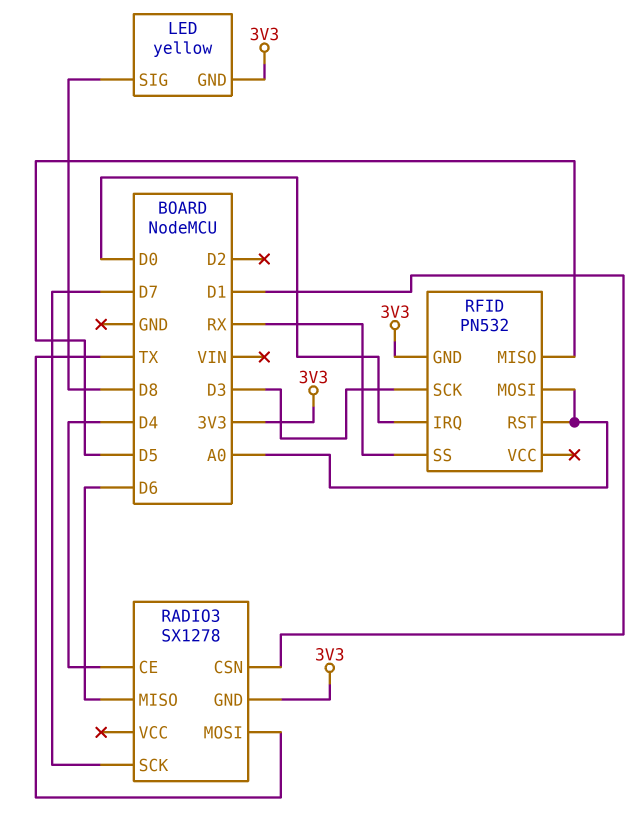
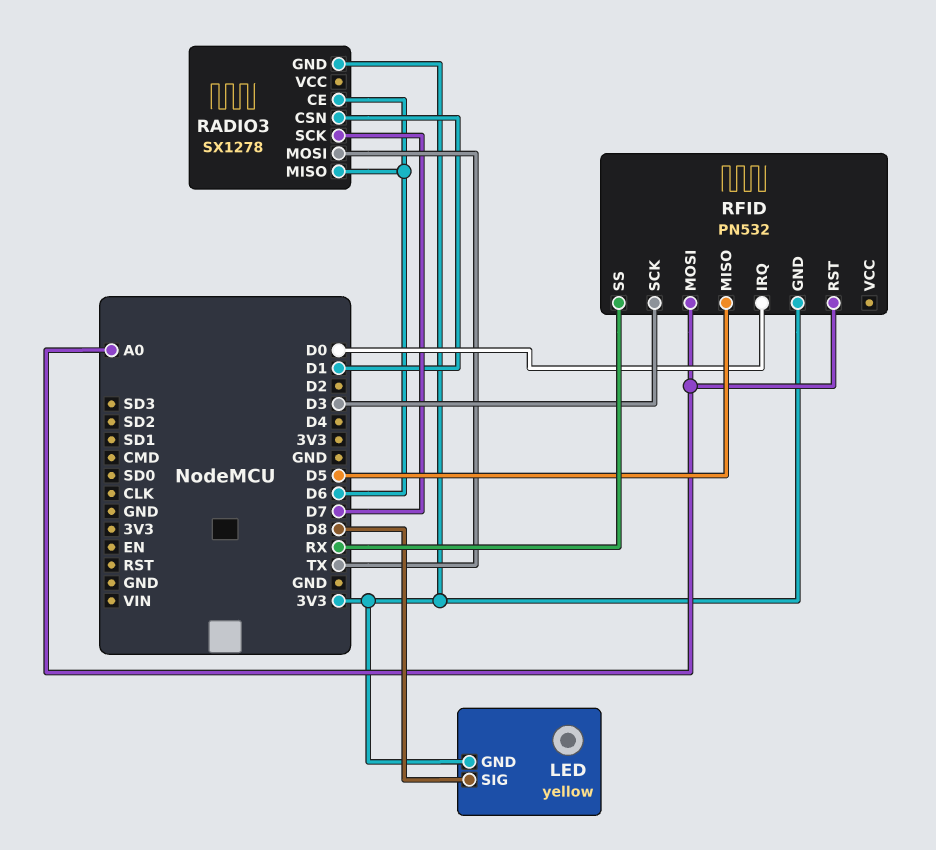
RADIO3 pin CE: D4 -> D6

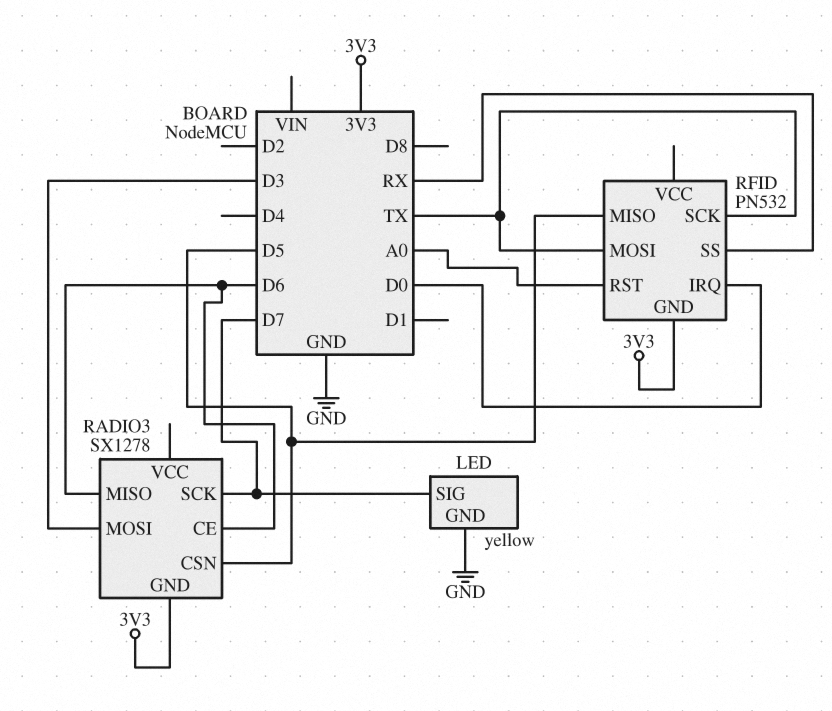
LED pin GND: 3V3 -> GND
LED pin SIG: D8 -> D7
RADIO3 pin CSN: D1 -> D5
RADIO3 pin MOSI: TX -> D3
RFID pin MOSI: A0 -> TX
RFID pin SCK: D3 -> TX

